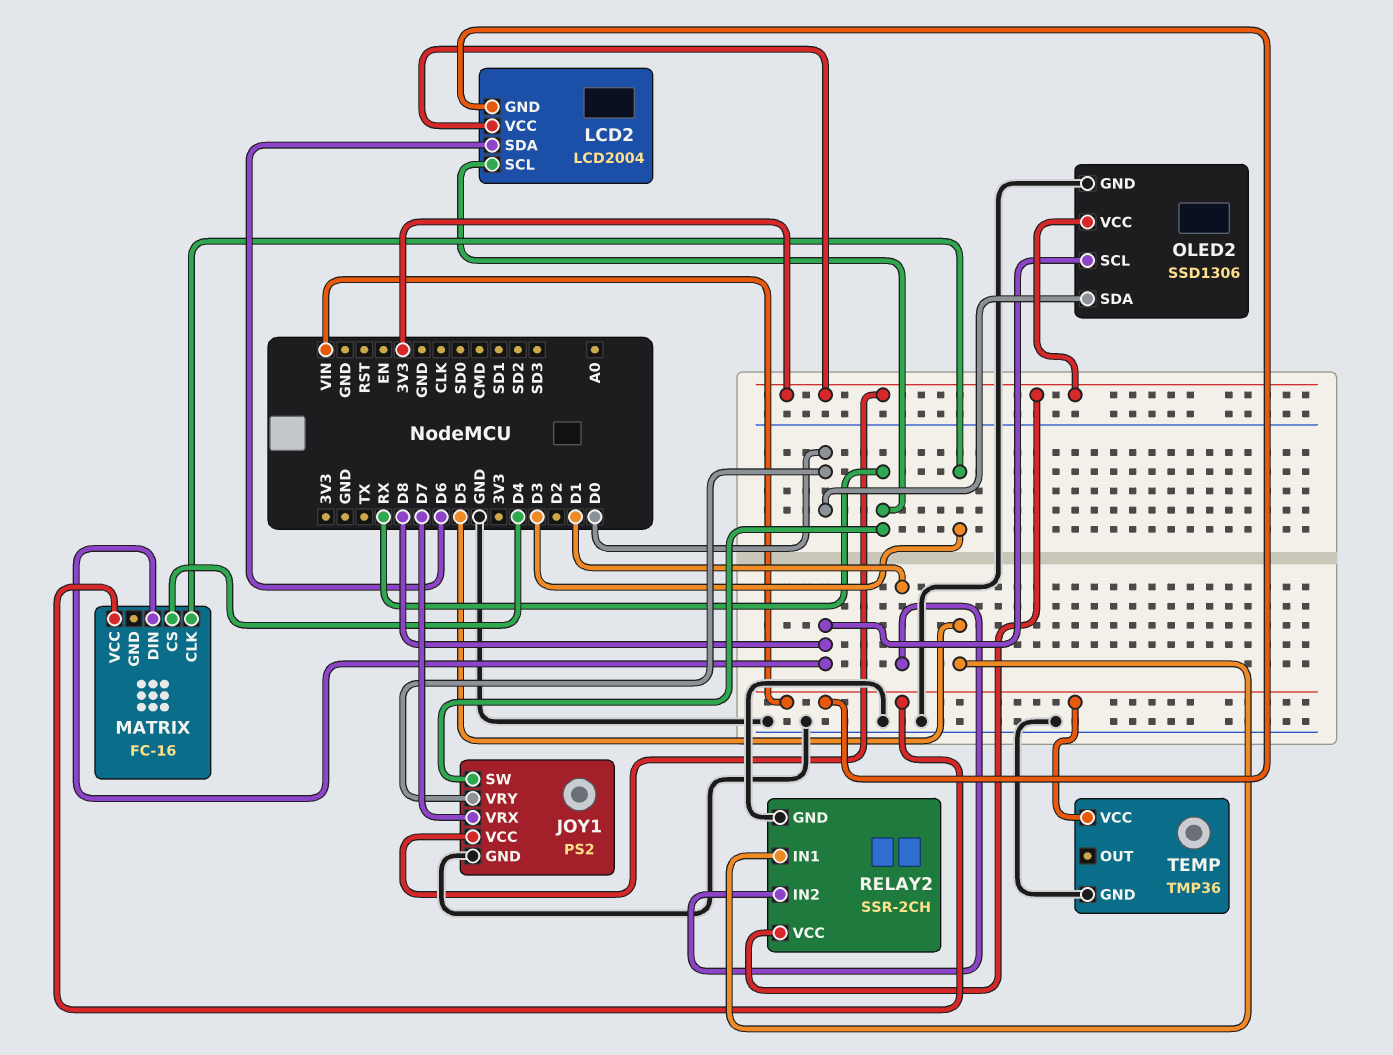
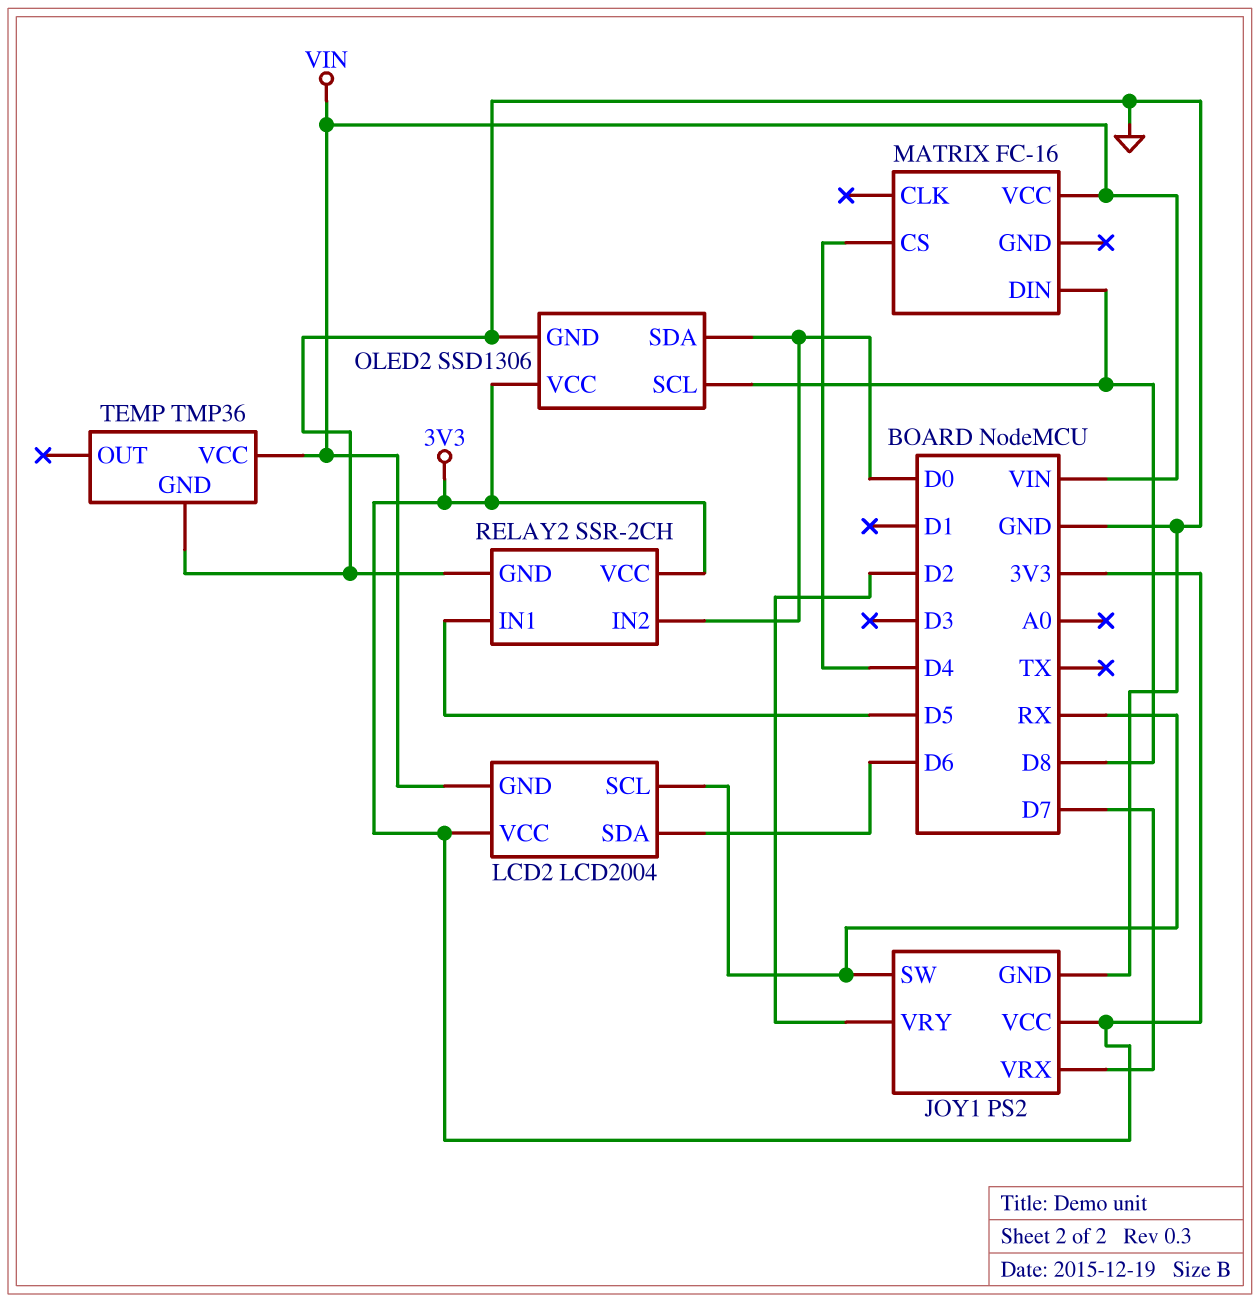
JOY1 pin VRY: D0 -> D2
MATRIX pin CLK: D3 -> none
RELAY2 pin IN2: D1 -> D0

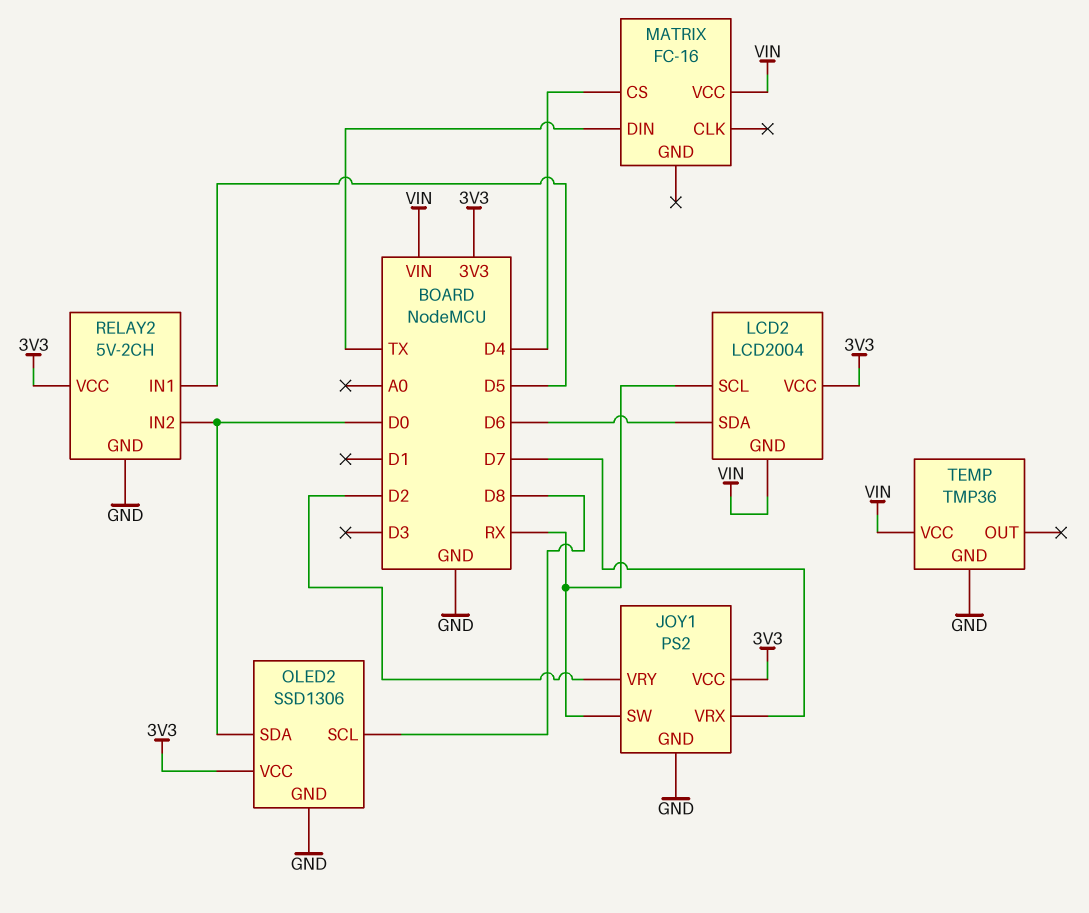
MATRIX pin DIN: D8 -> TX
RELAY2: SSR-2CH -> 5V-2CH

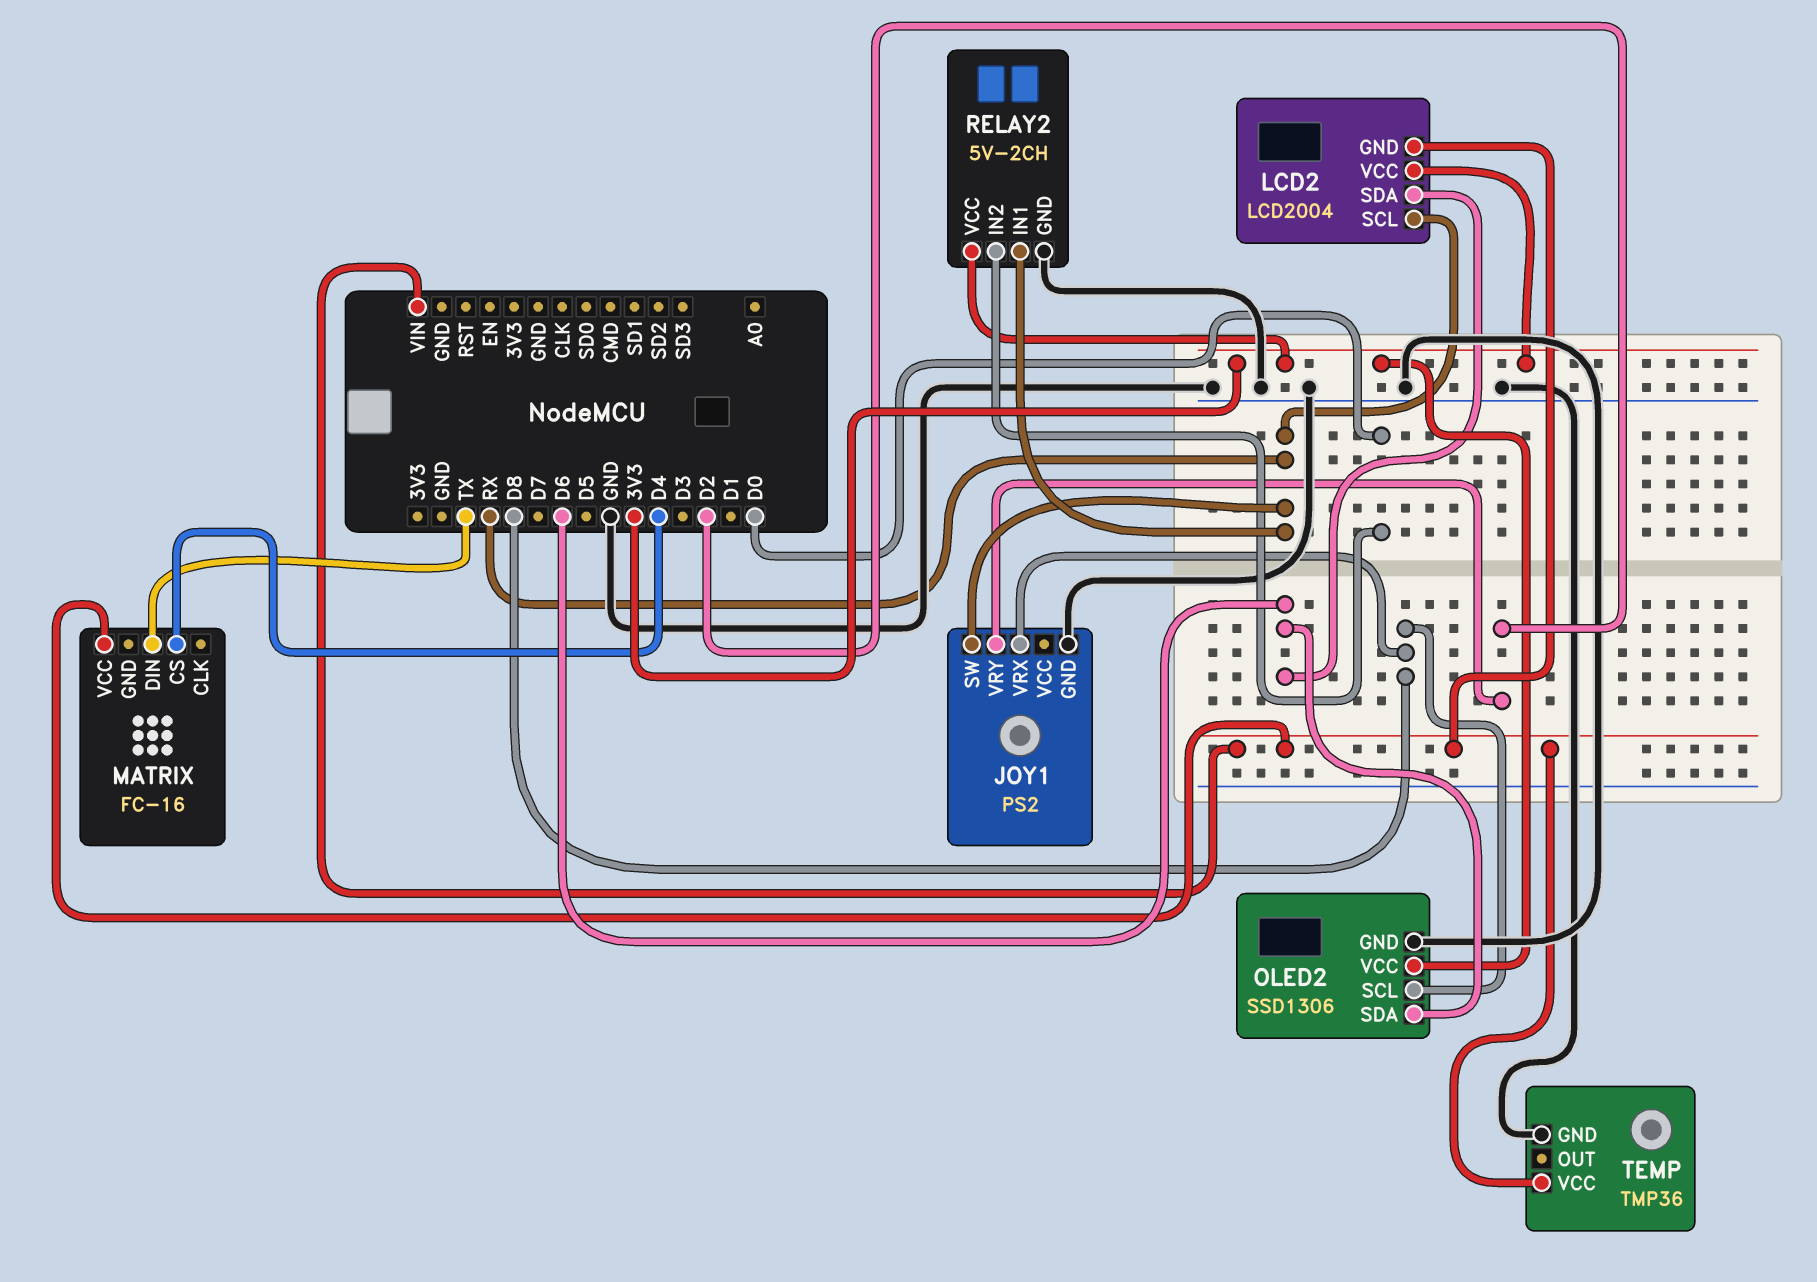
JOY1 pin VCC: 3V3 -> none
JOY1 pin VRX: D7 -> D8
OLED2 pin SDA: D0 -> D6
RELAY2 pin IN1: D5 -> RX

